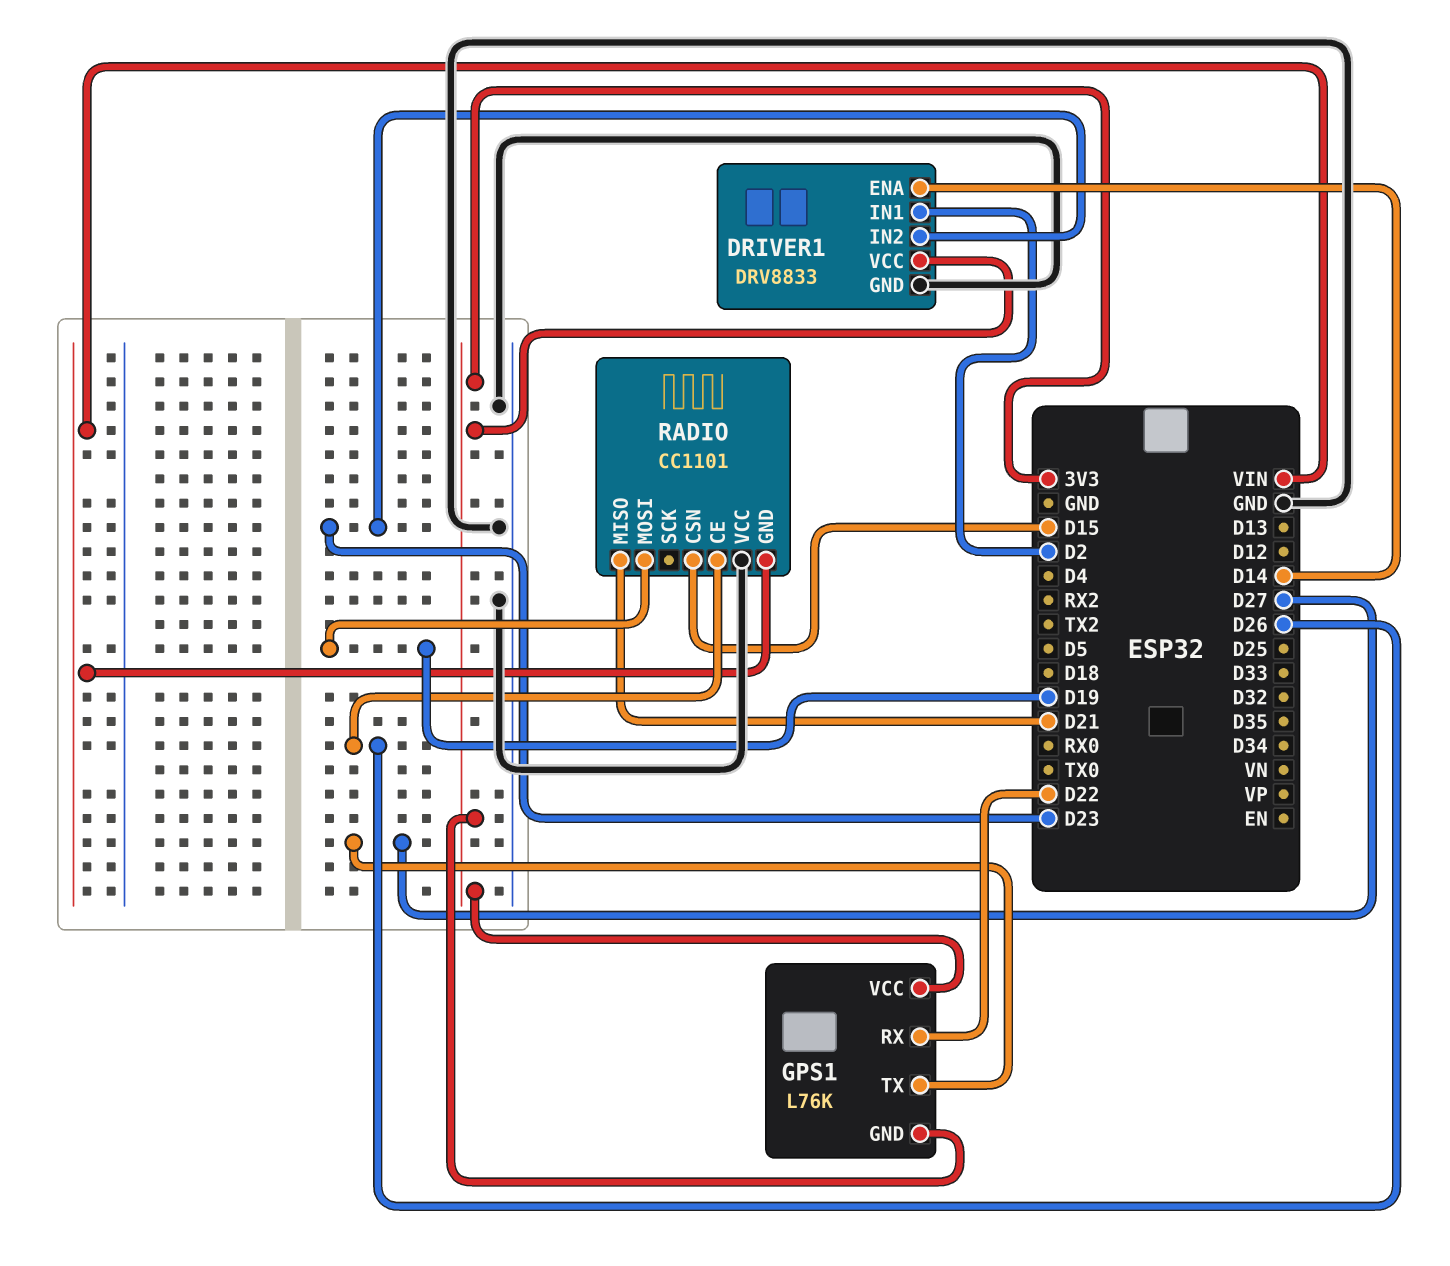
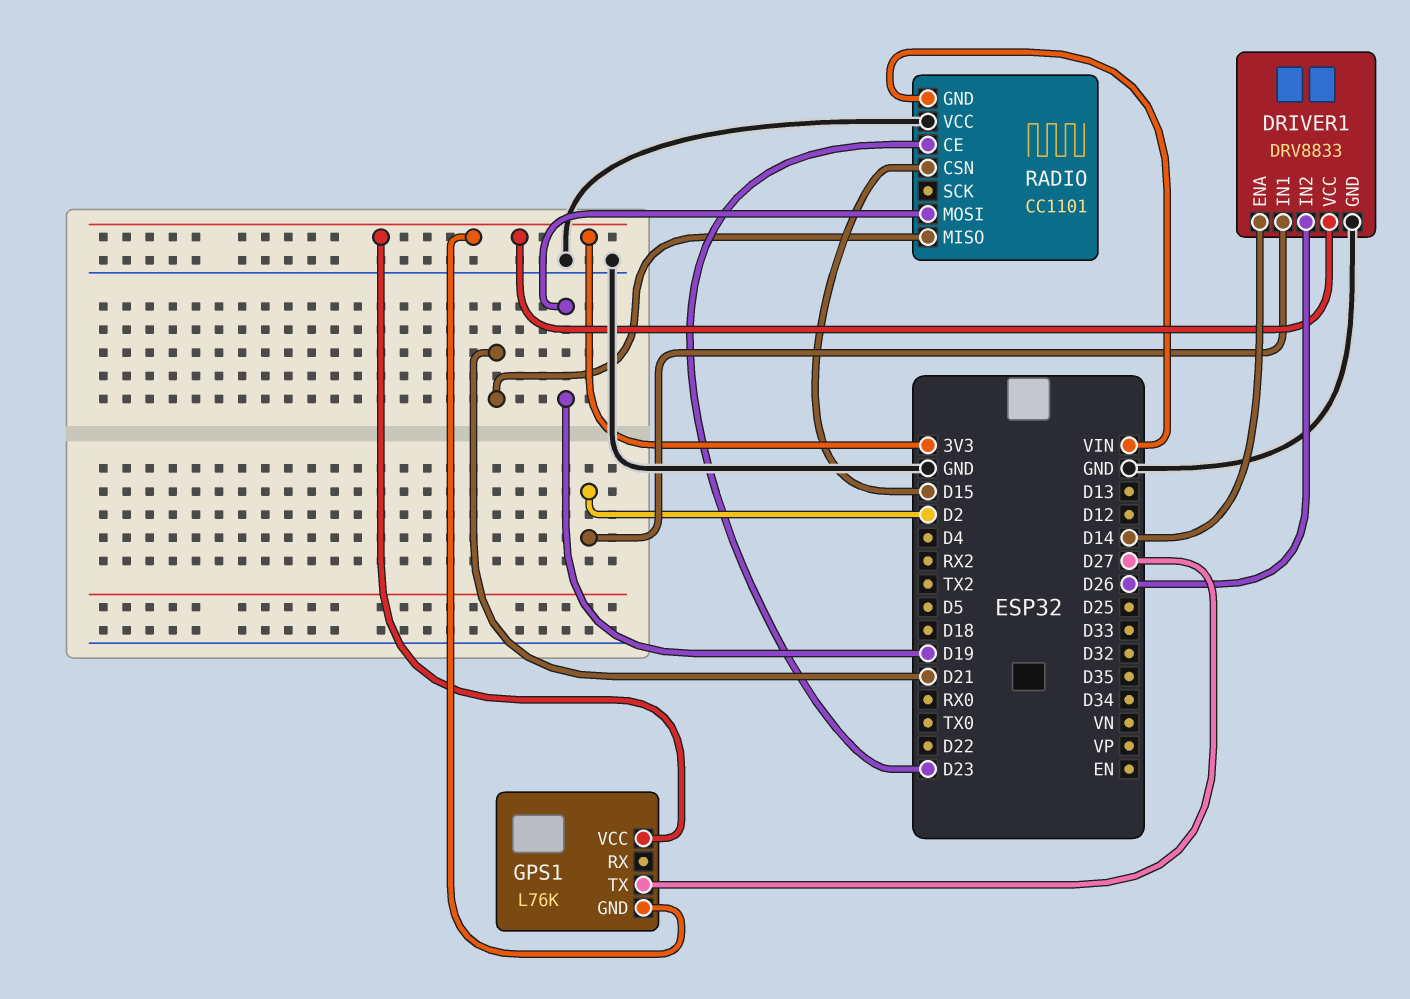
DRIVER1 pin IN2: D23 -> D26
GPS1 pin RX: D22 -> none
RADIO pin CE: D26 -> D23

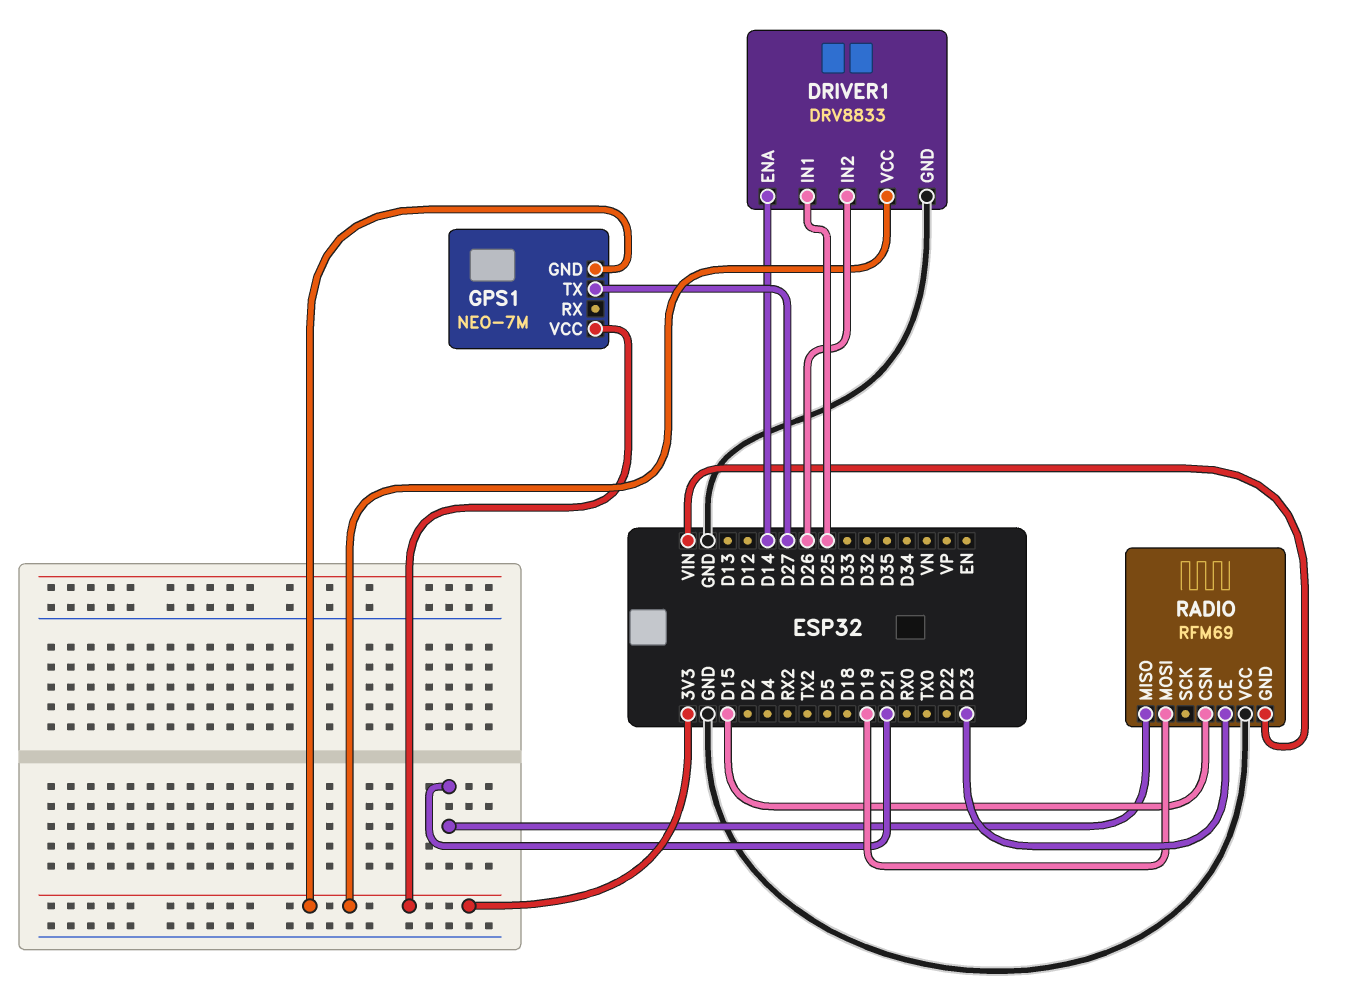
DRIVER1 pin IN1: D2 -> D25
GPS1: L76K -> NEO-7M
RADIO: CC1101 -> RFM69

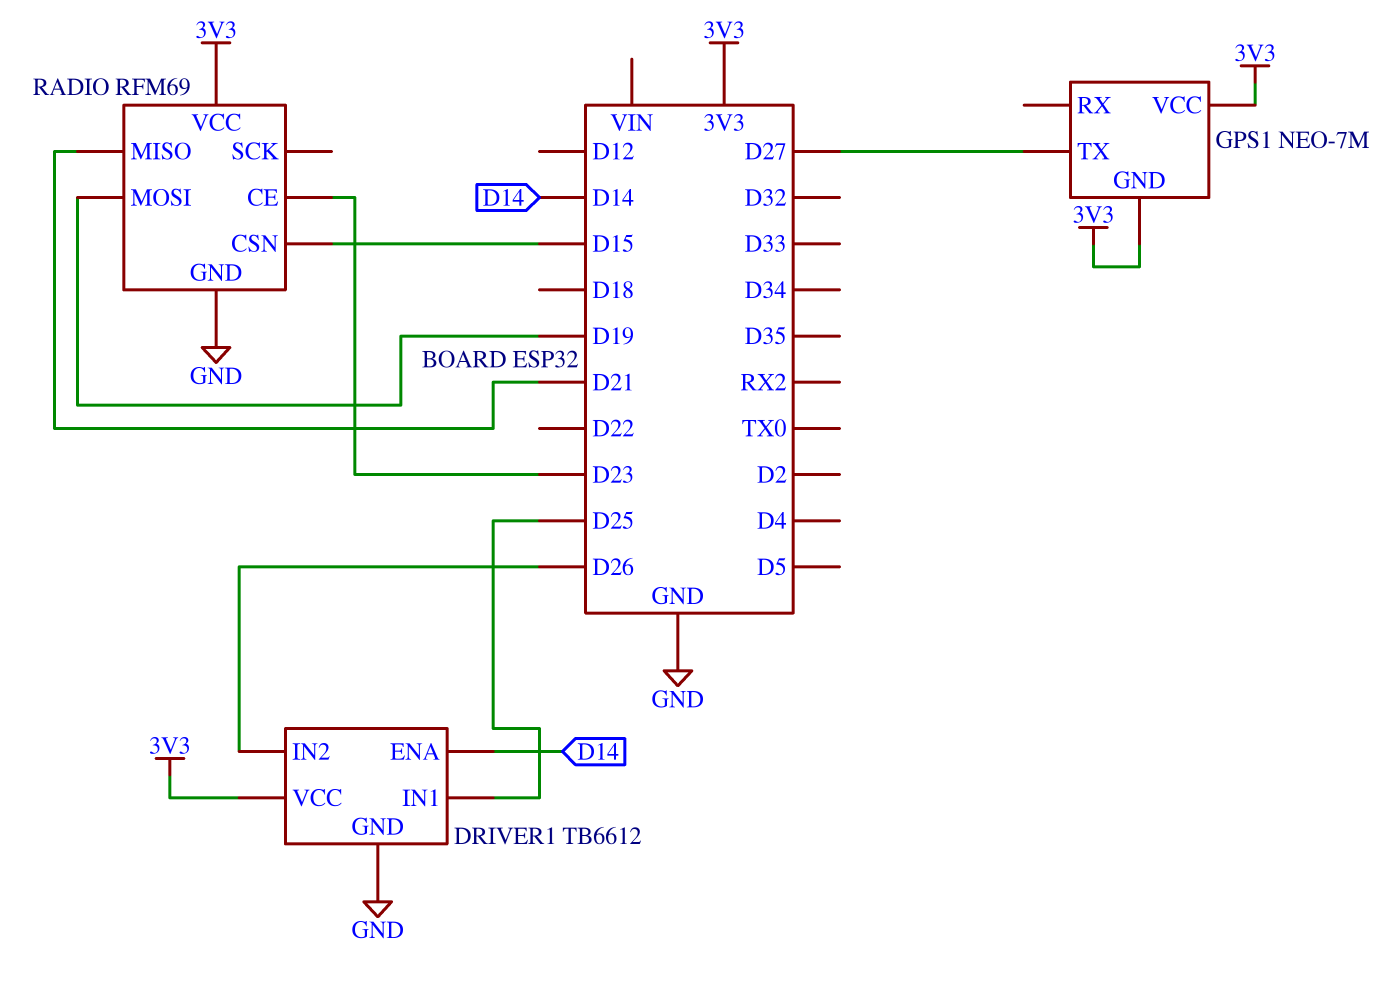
DRIVER1: DRV8833 -> TB6612
RADIO pin GND: VIN -> GND
RADIO pin VCC: GND -> 3V3

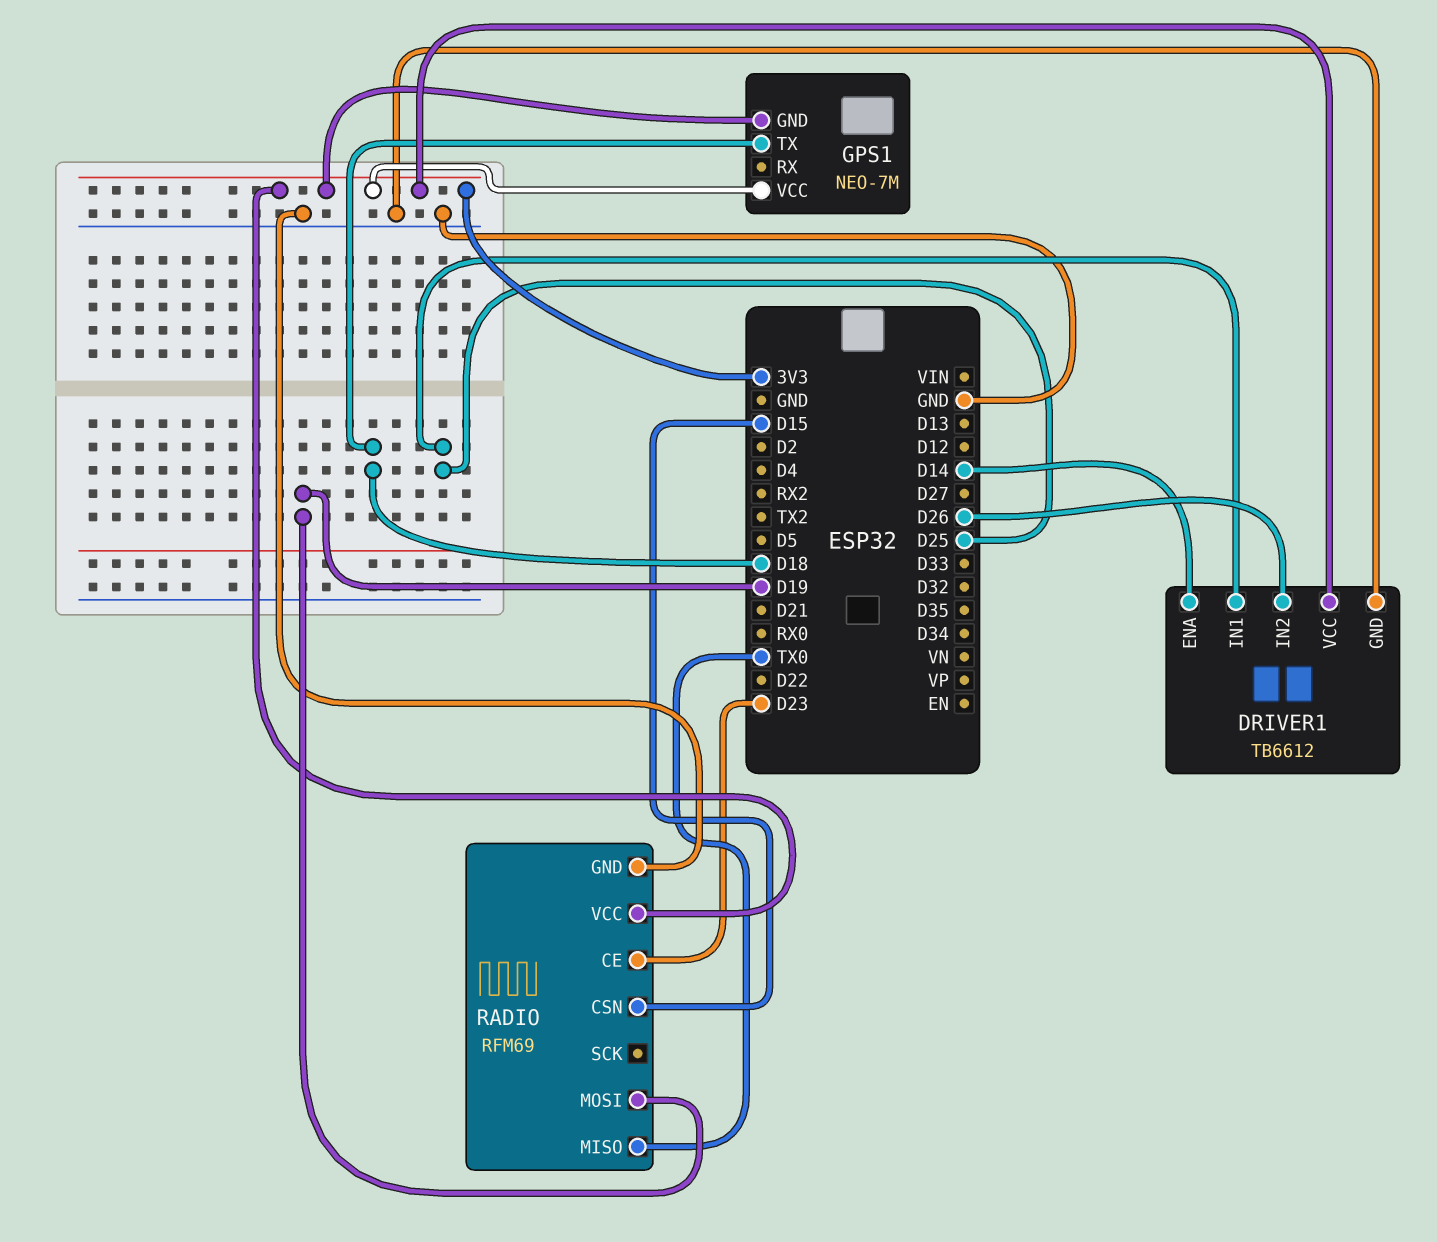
GPS1 pin TX: D27 -> D18
RADIO pin MISO: D21 -> TX0

